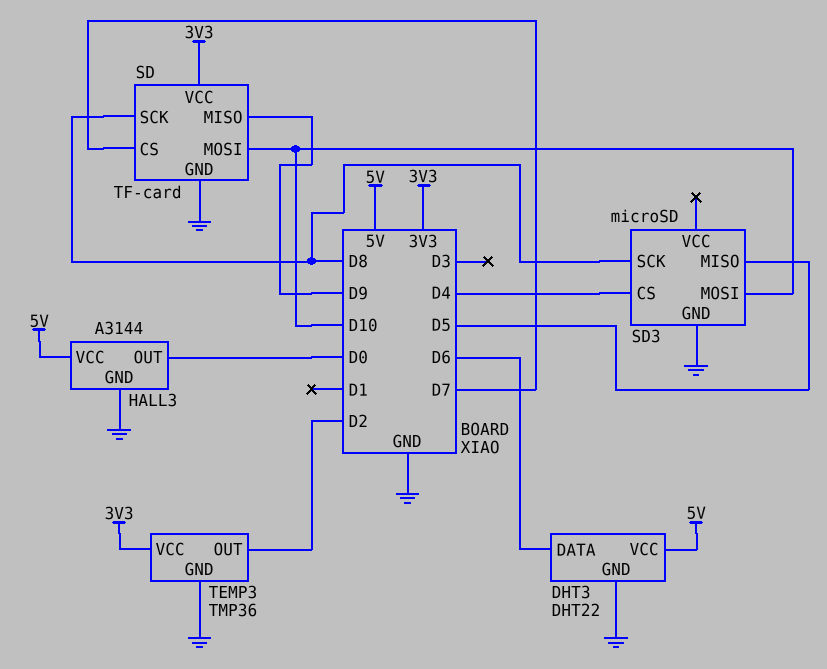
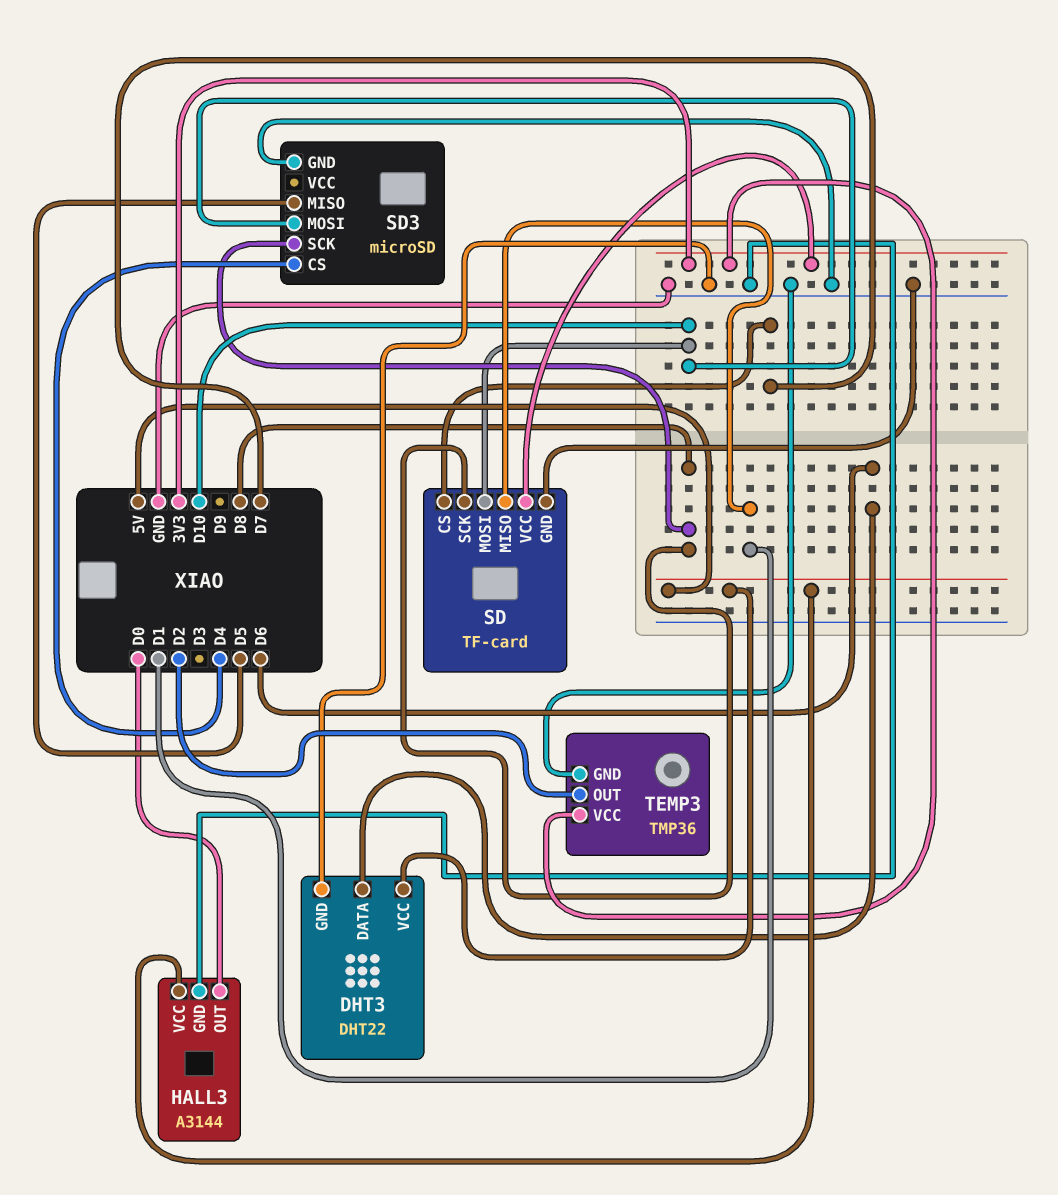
SD pin MISO: D9 -> D1

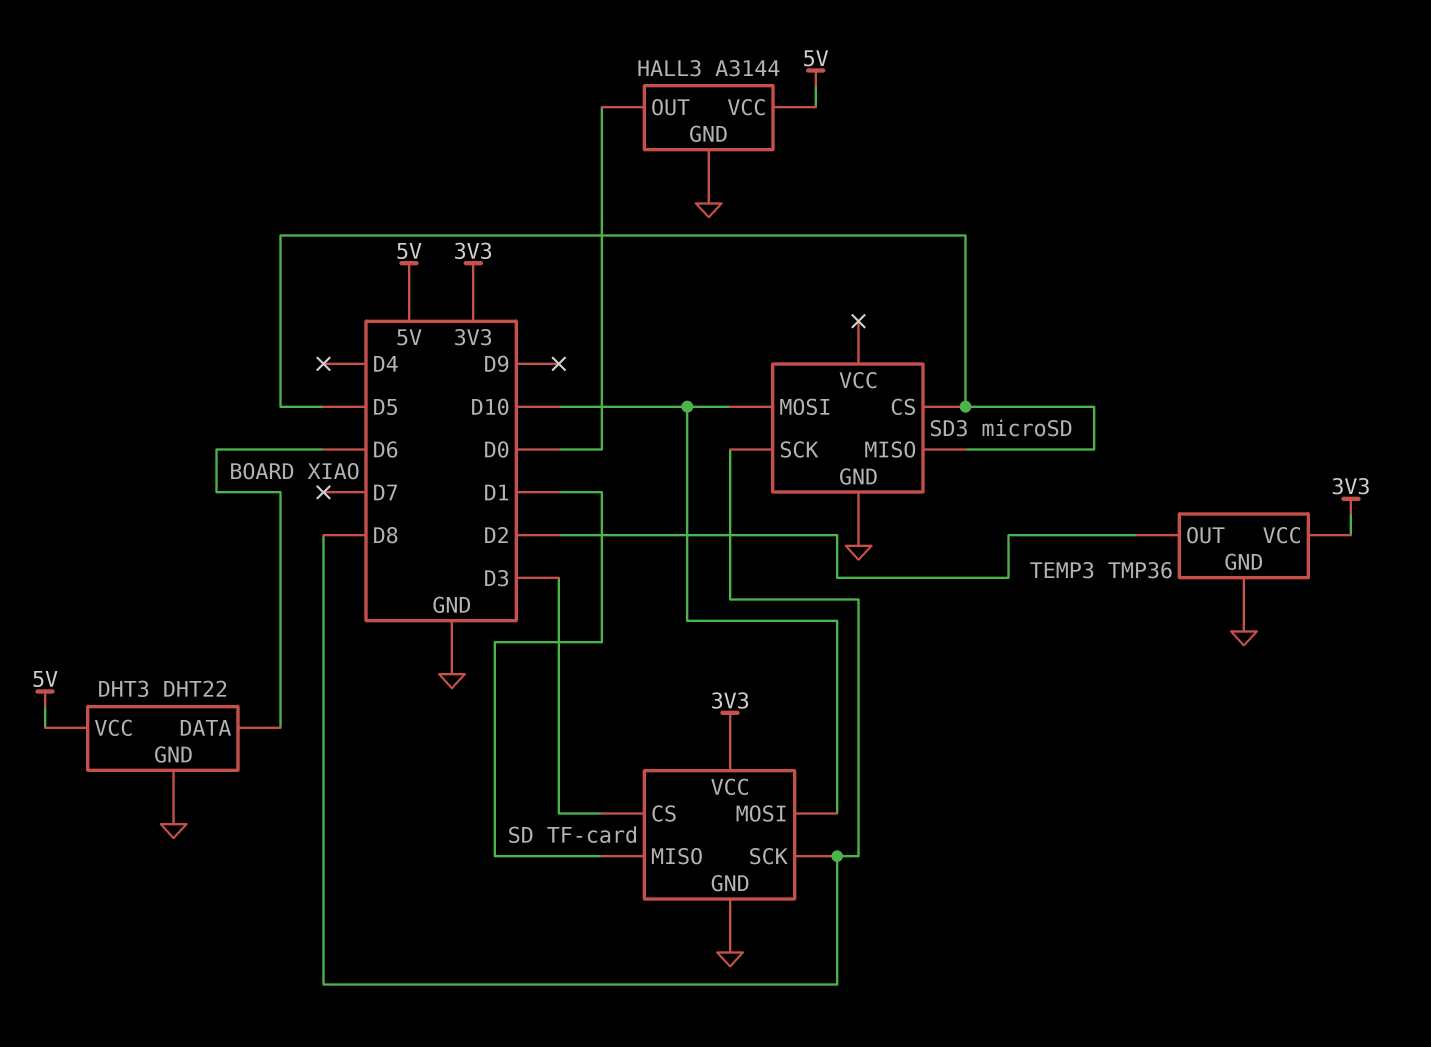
SD pin CS: D7 -> D3
SD3 pin CS: D4 -> D5

